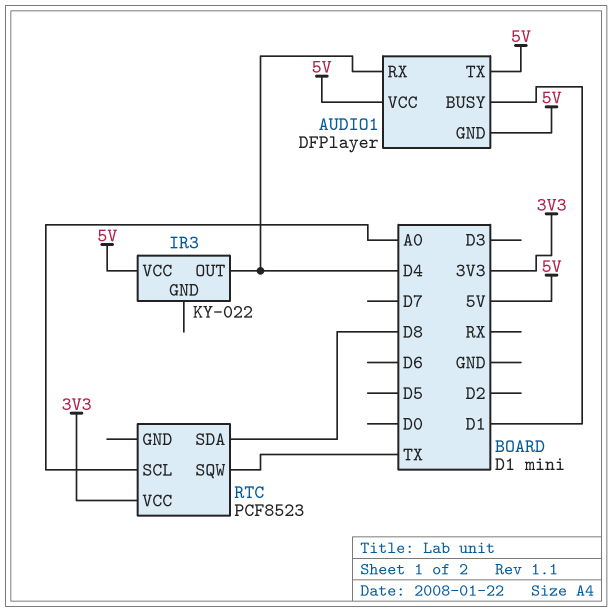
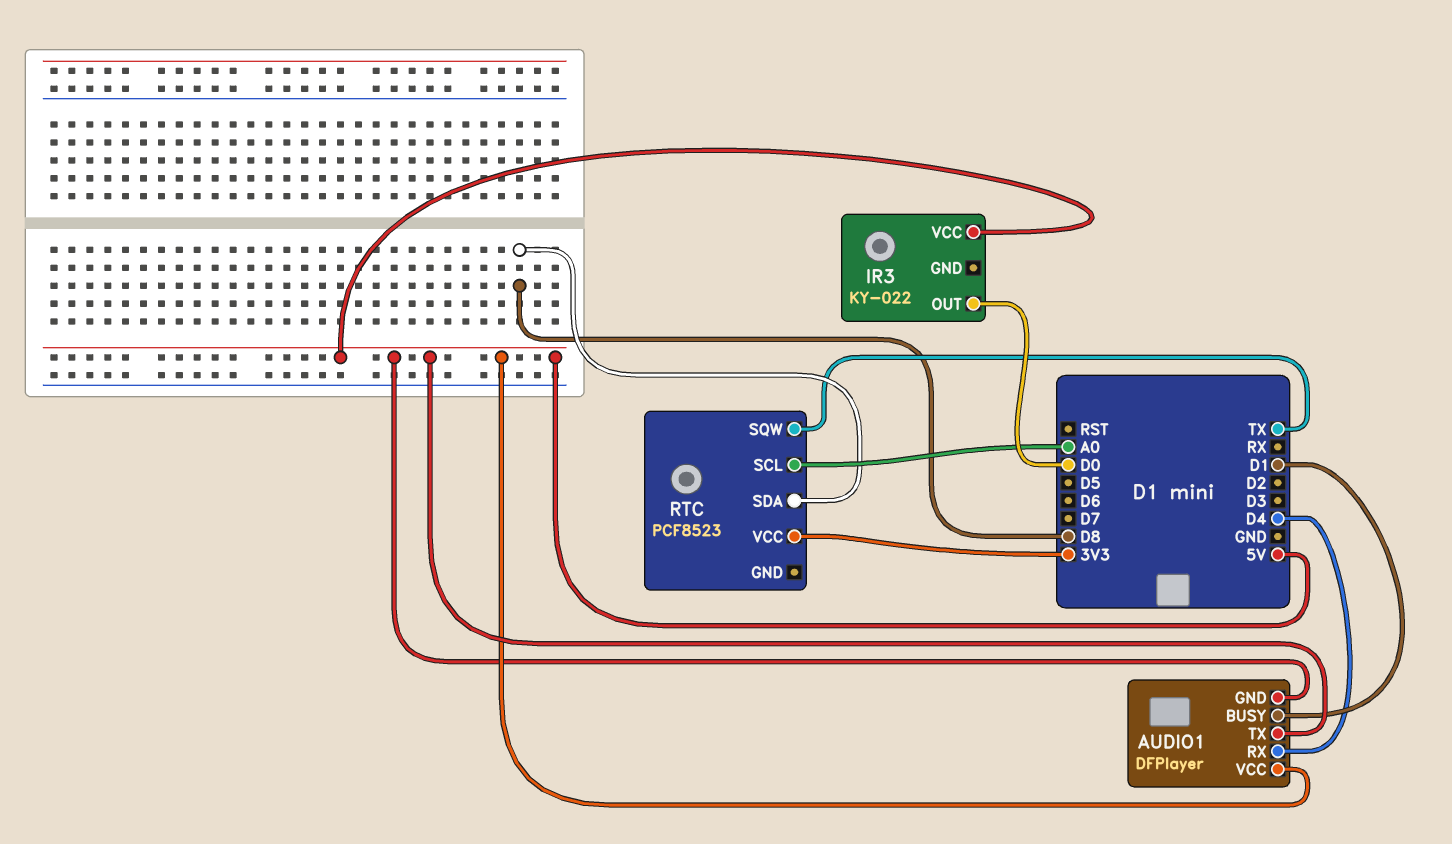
IR3 pin OUT: D4 -> D0

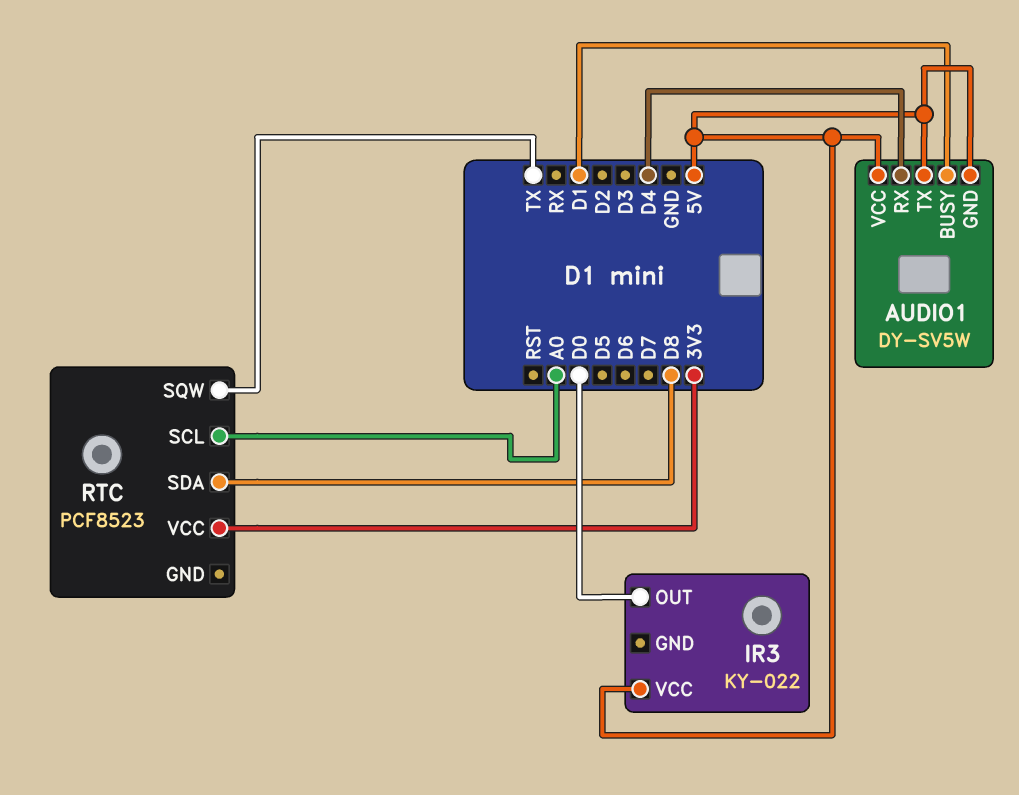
AUDIO1: DFPlayer -> DY-SV5W

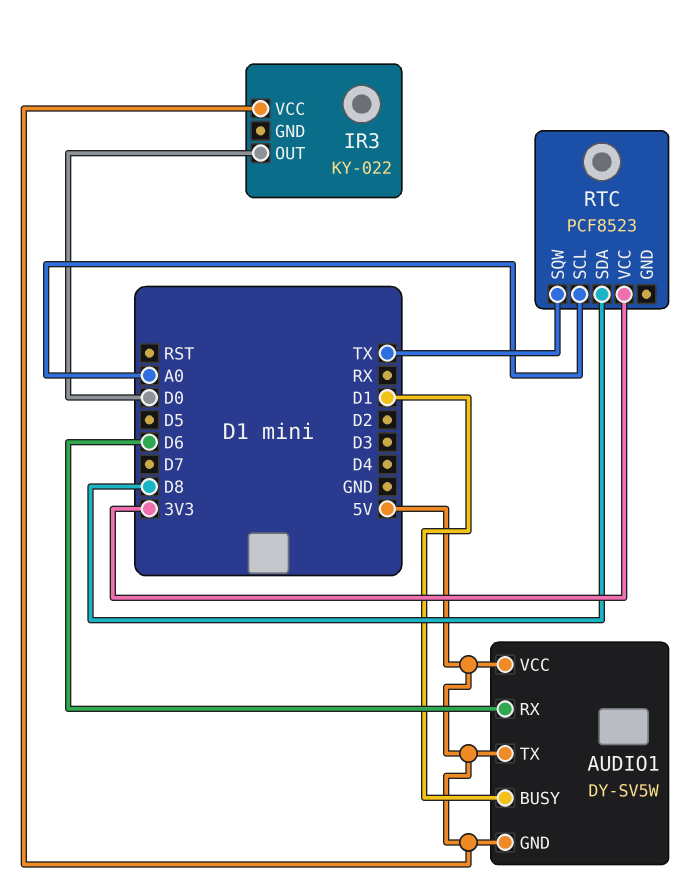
AUDIO1 pin RX: D4 -> D6

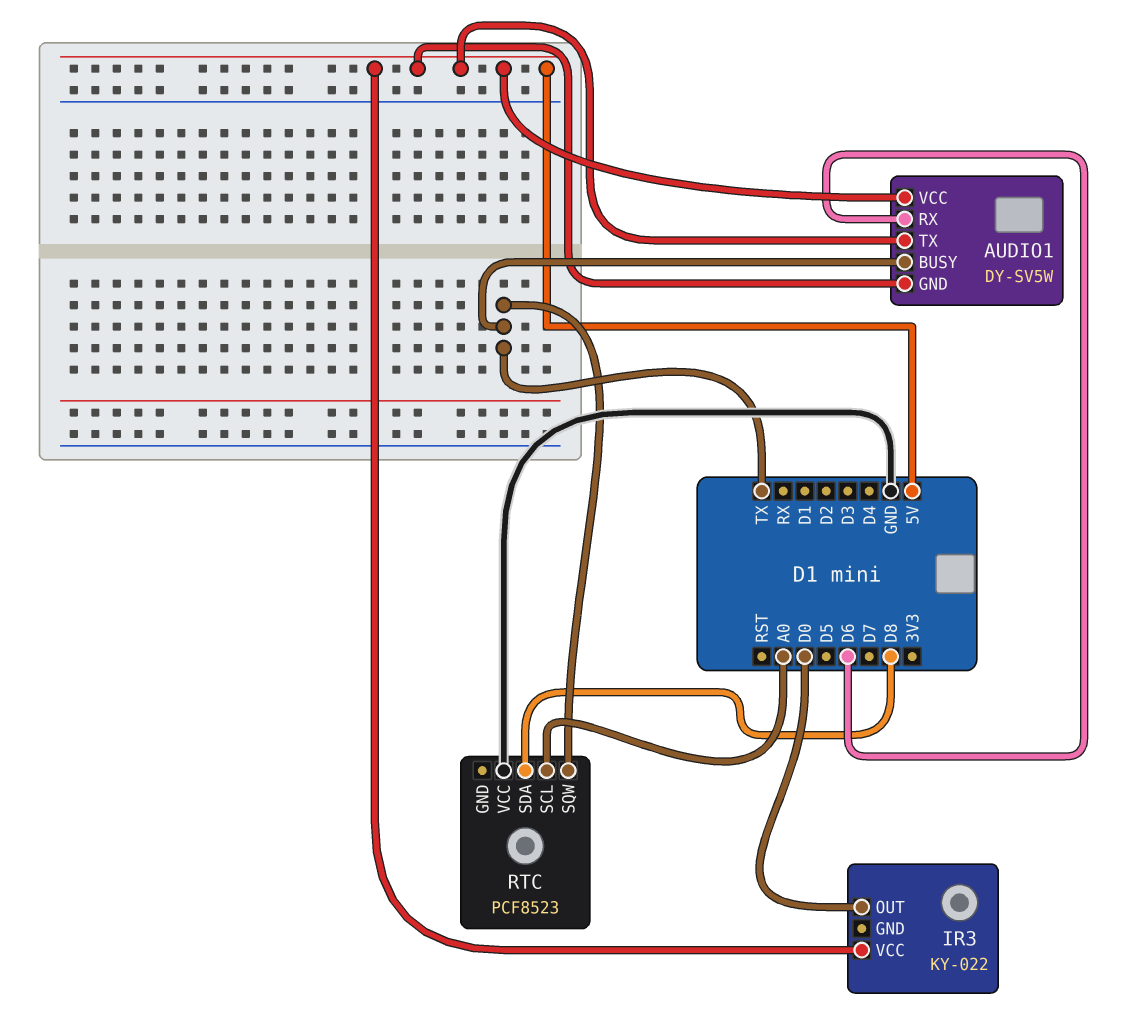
AUDIO1 pin BUSY: D1 -> TX
RTC pin VCC: 3V3 -> GND

